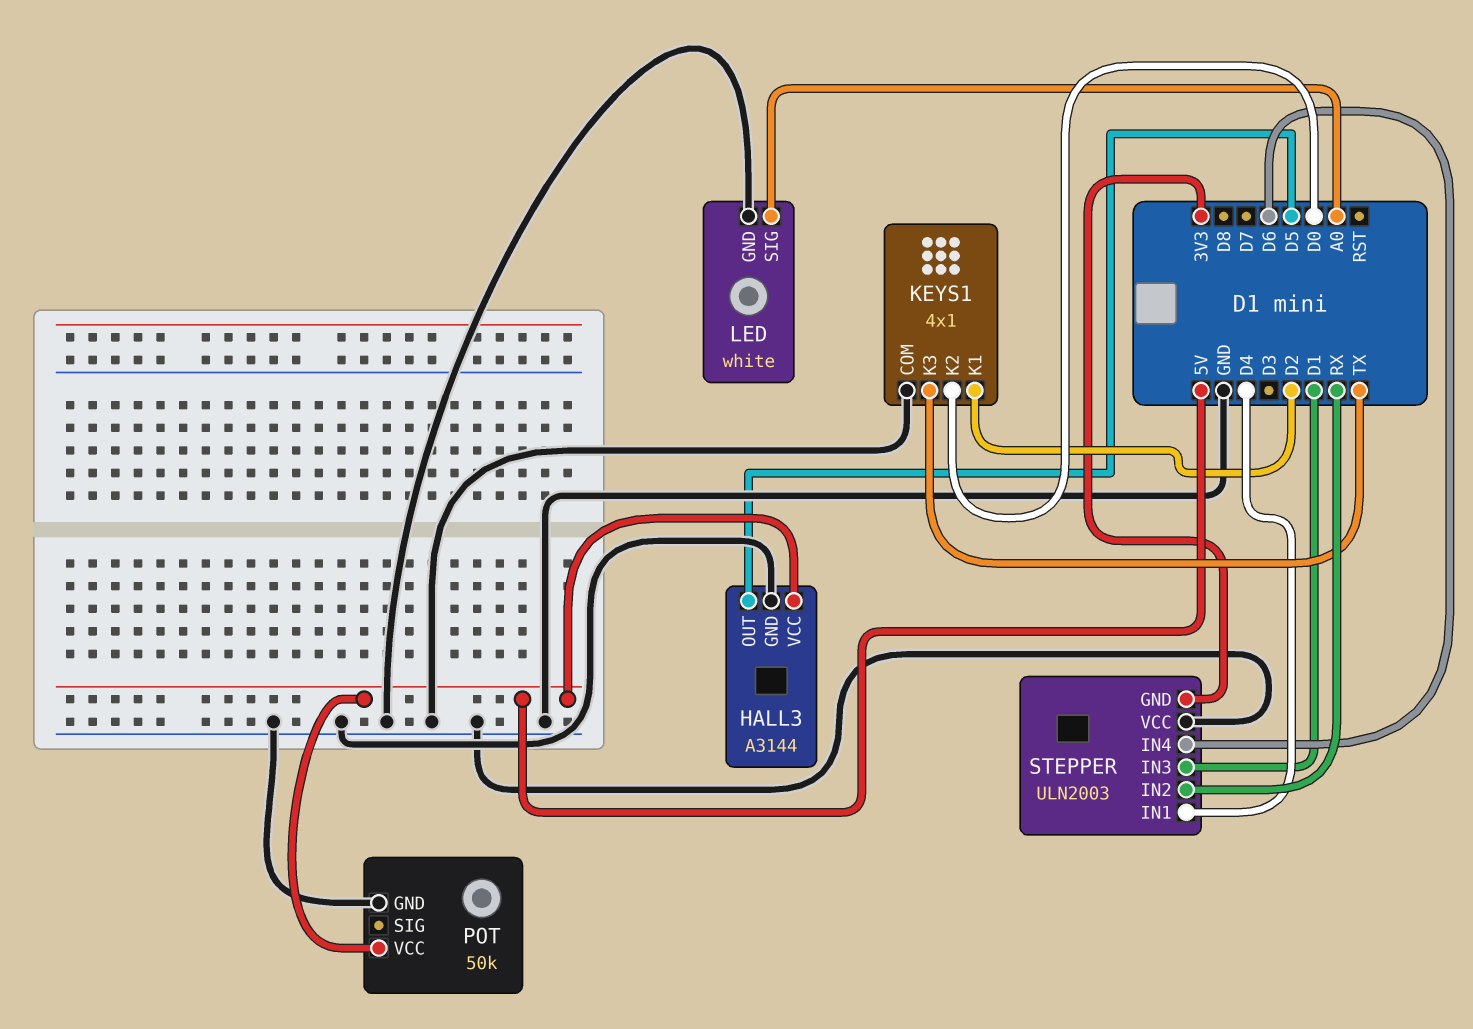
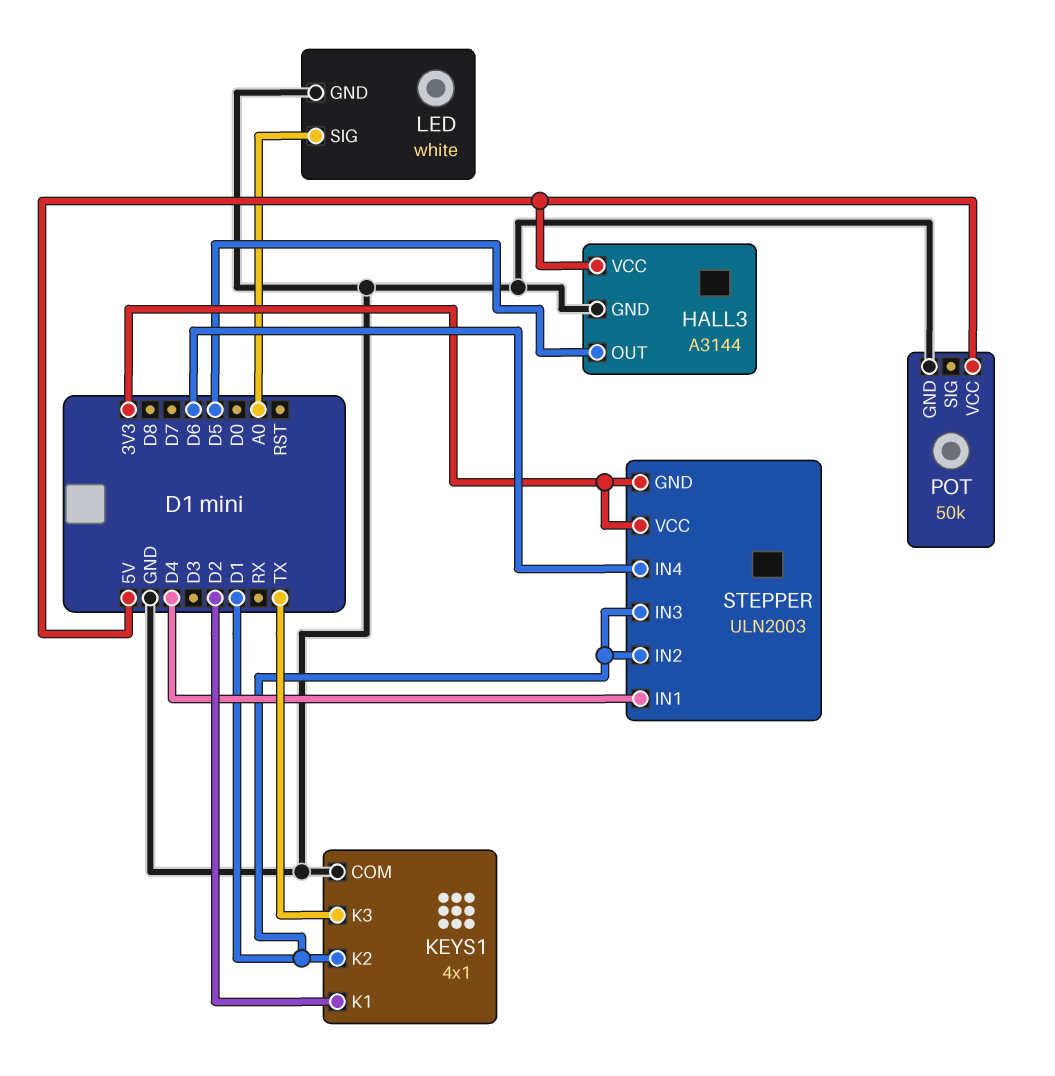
KEYS1 pin K2: D0 -> D1
STEPPER pin IN2: RX -> D1
STEPPER pin VCC: GND -> 3V3

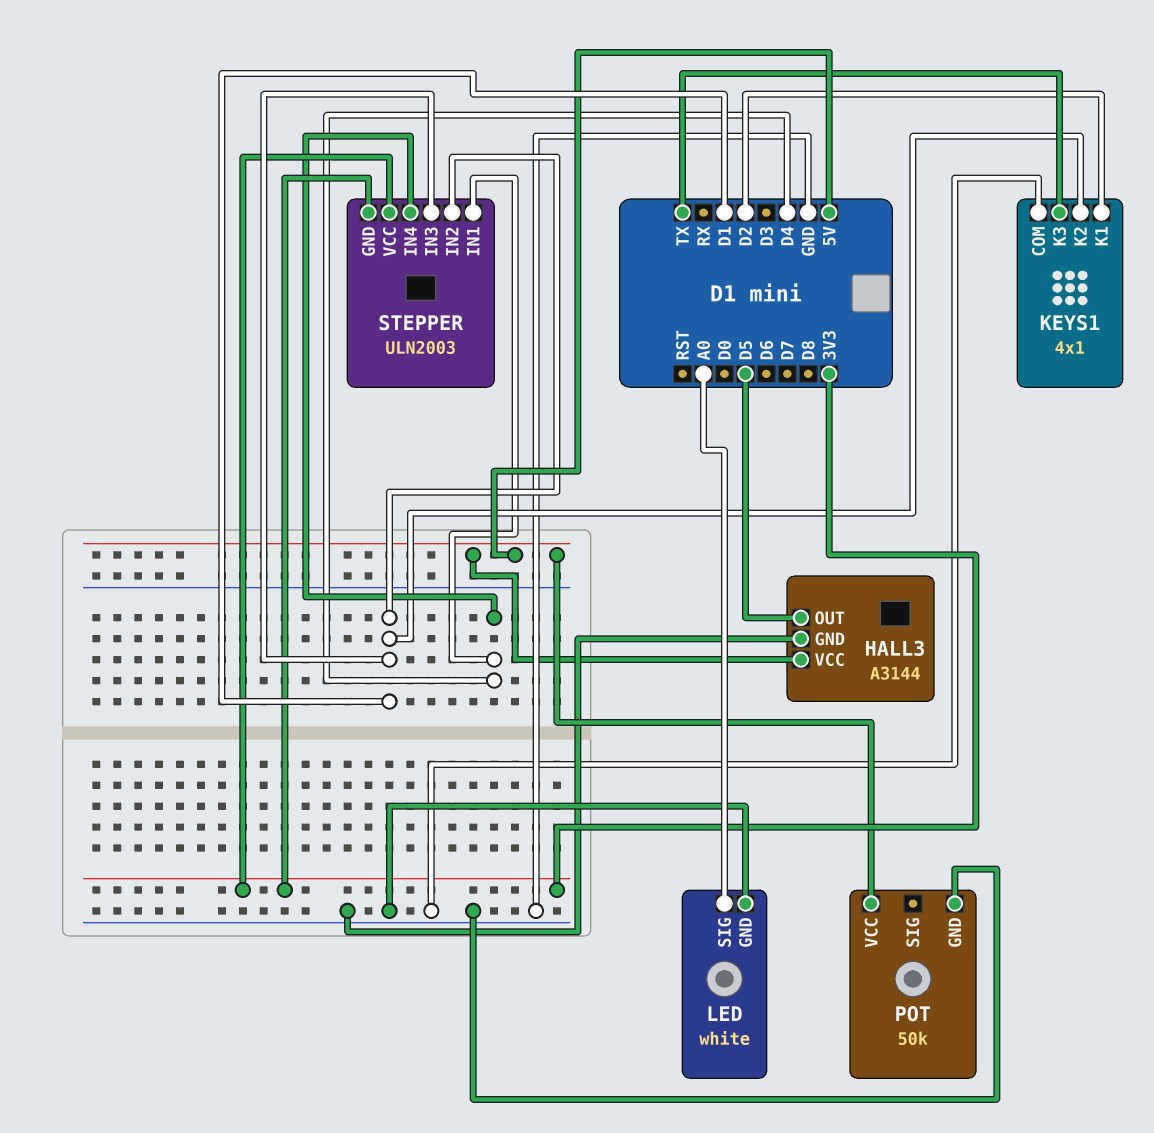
STEPPER pin IN4: D6 -> D4

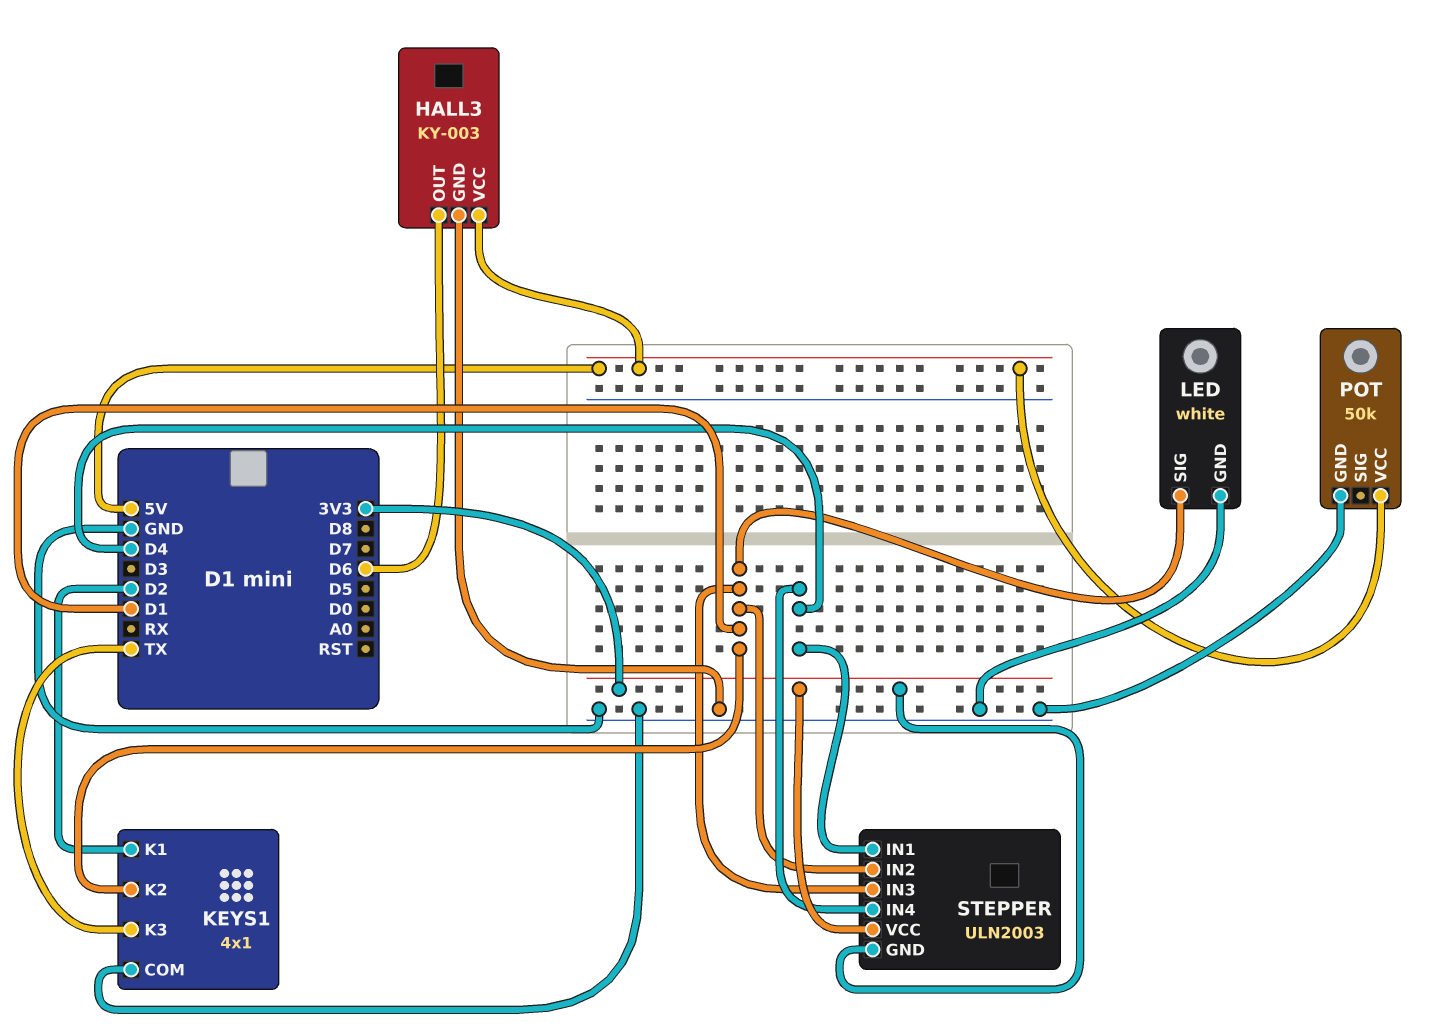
HALL3: A3144 -> KY-003
HALL3 pin OUT: D5 -> D6
LED pin SIG: A0 -> D1

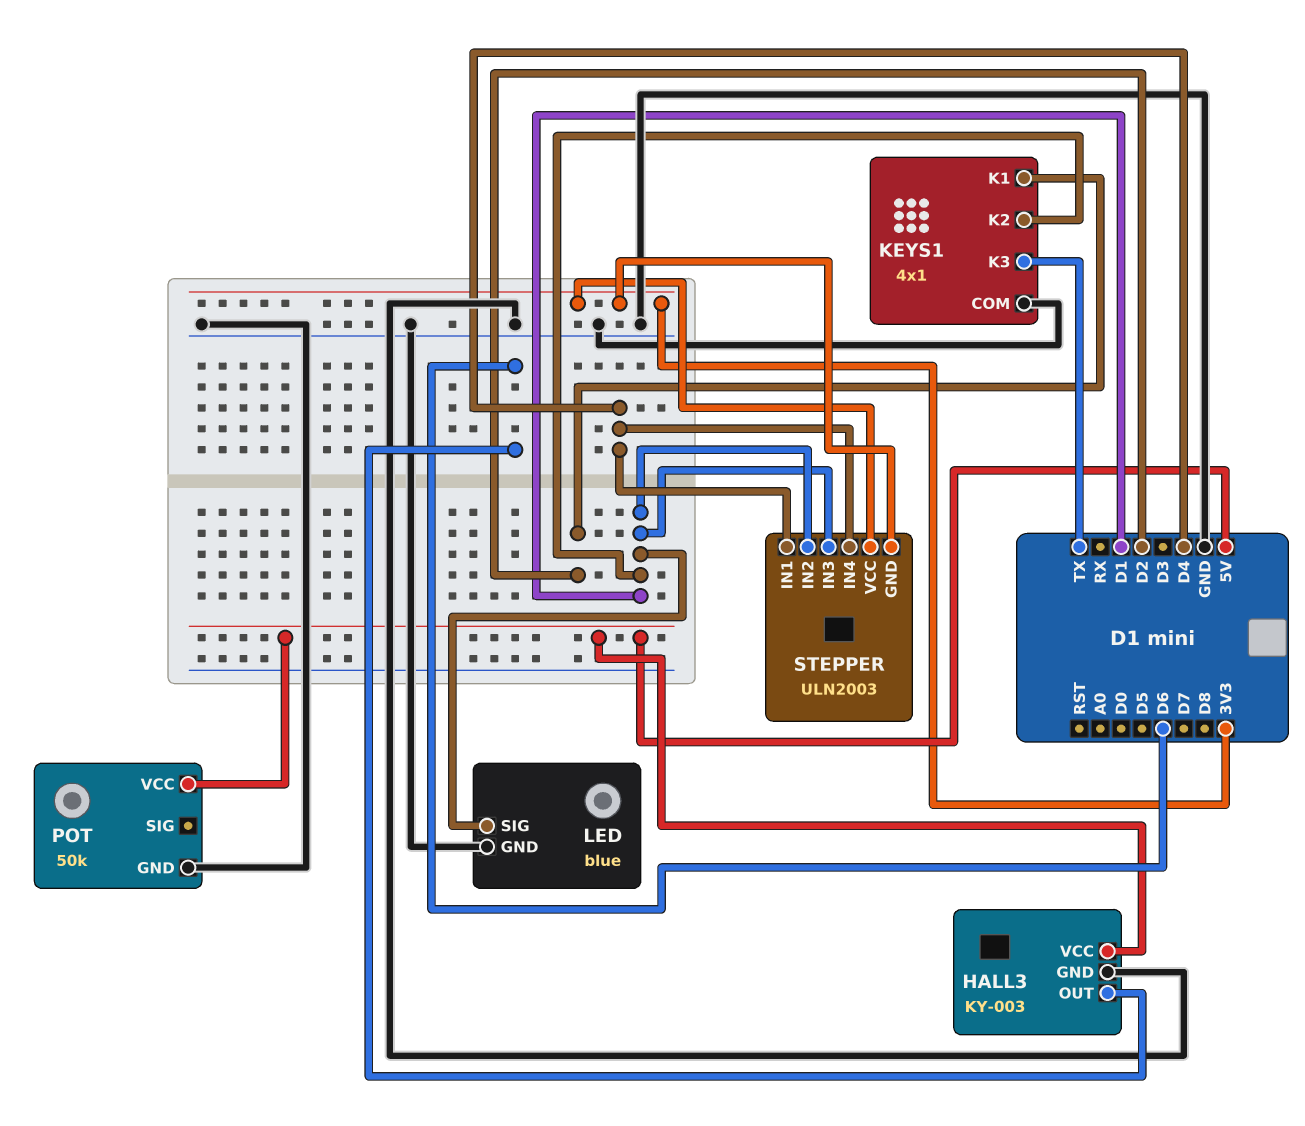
LED: white -> blue

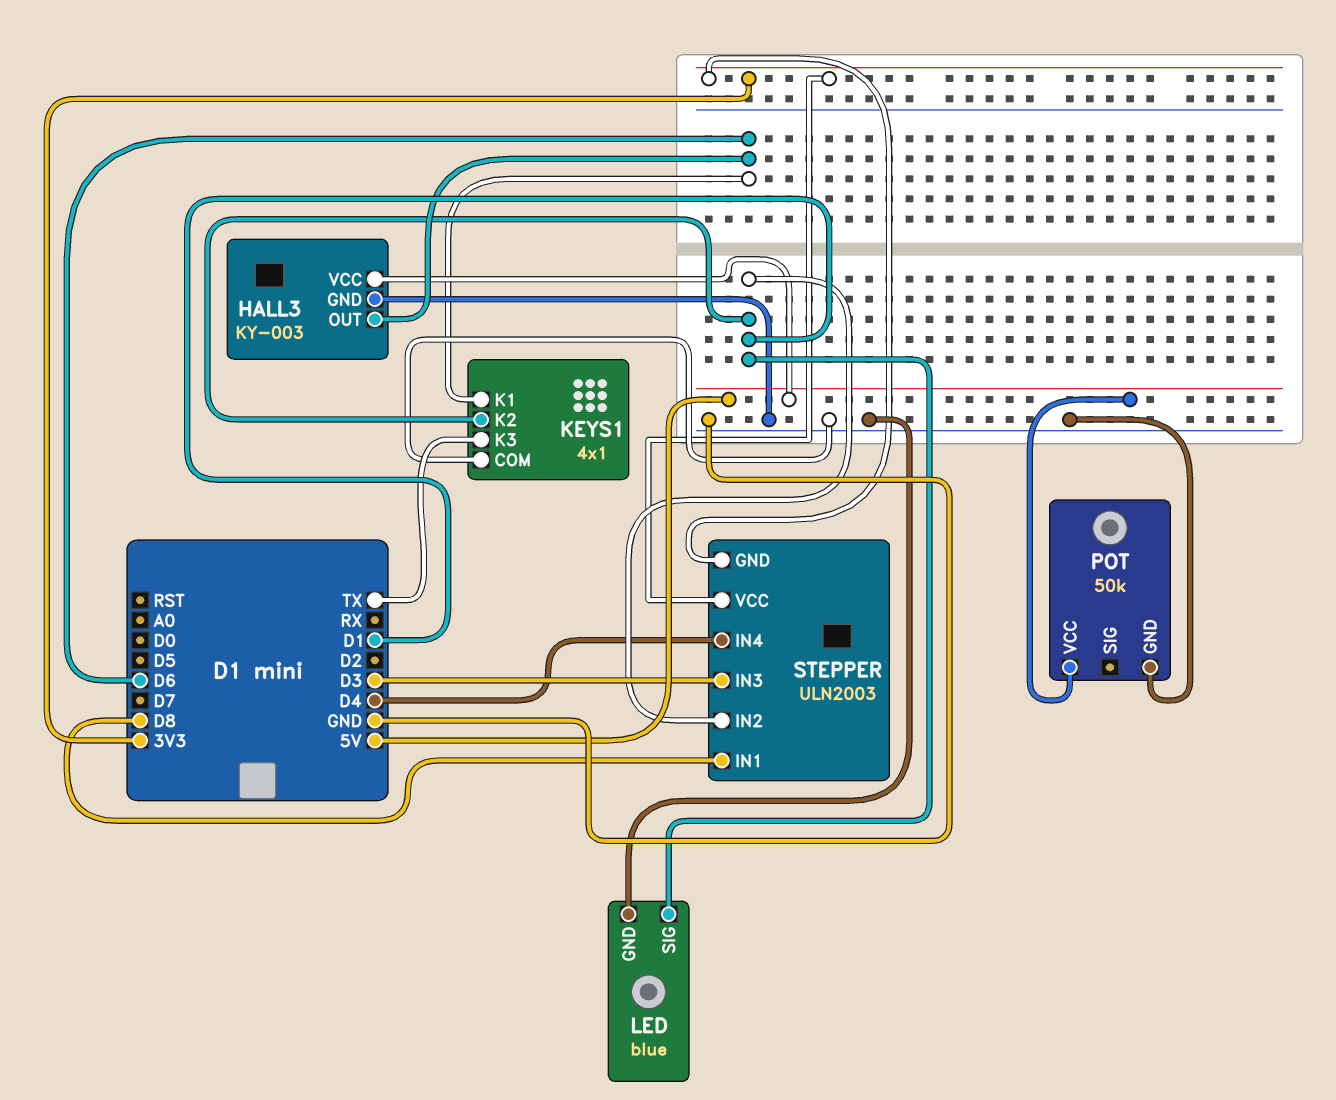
KEYS1 pin K1: D2 -> D6
STEPPER pin IN1: D4 -> D8
STEPPER pin IN3: D1 -> D3

